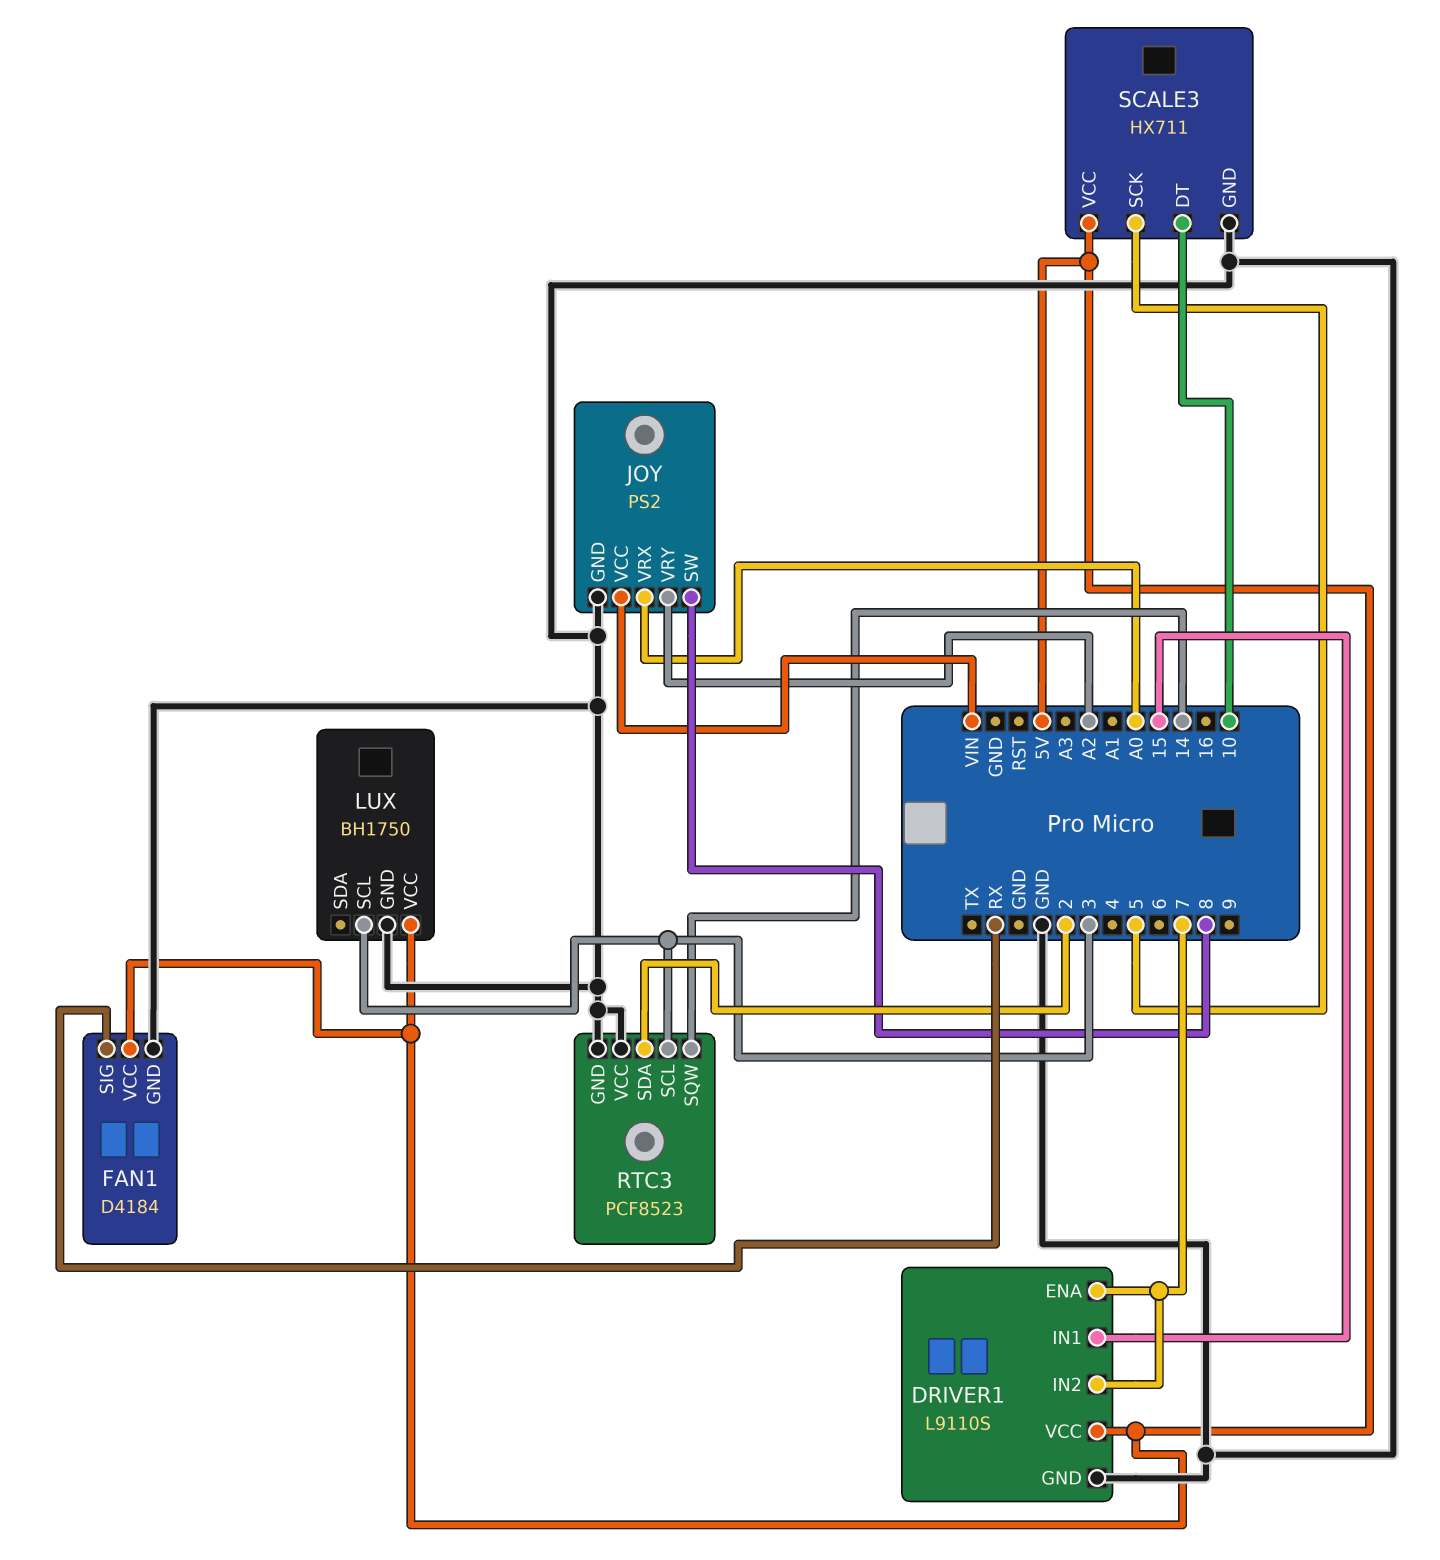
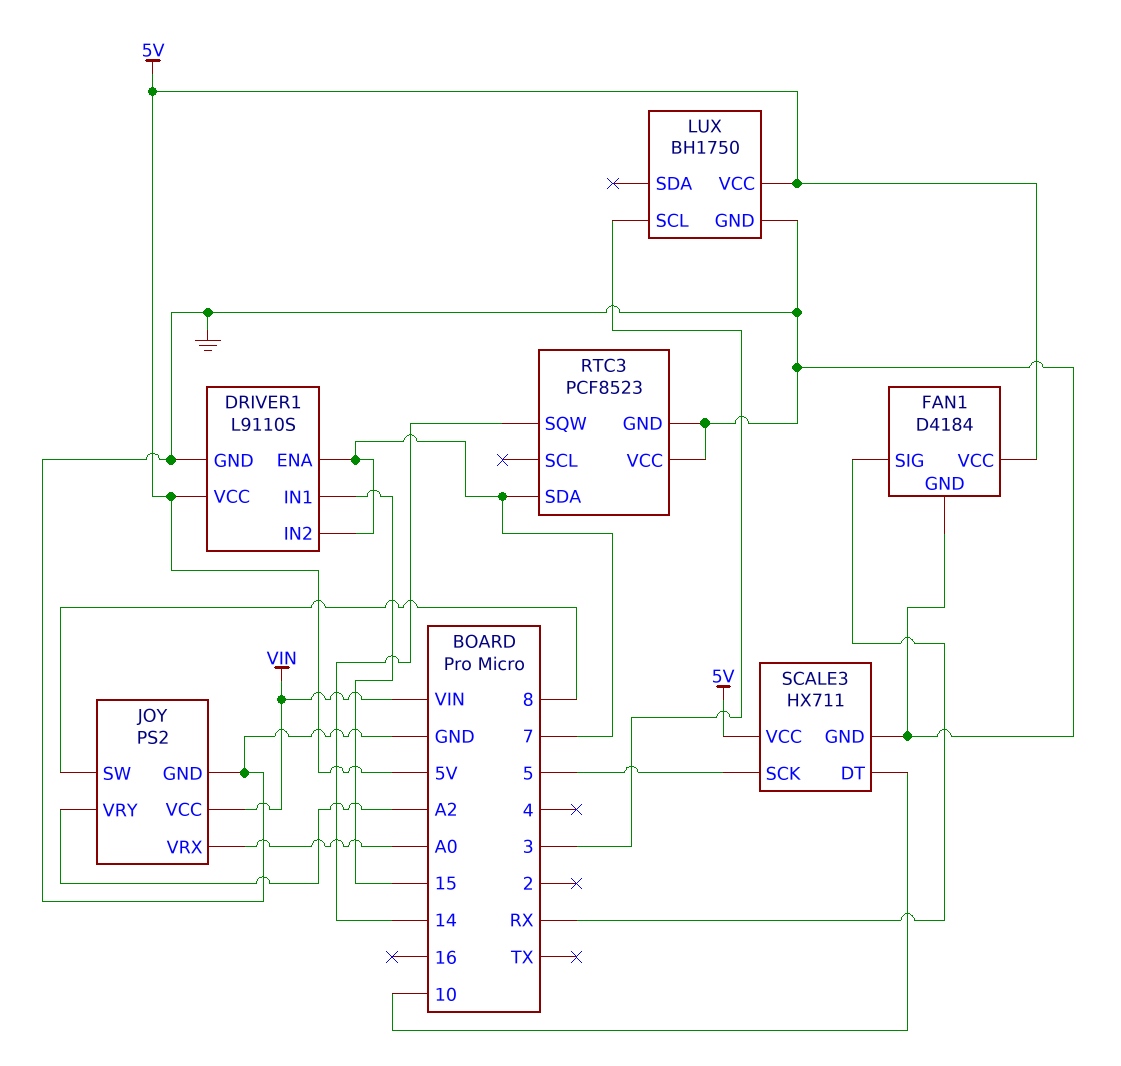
RTC3 pin SCL: 3 -> none
RTC3 pin SDA: 2 -> 7

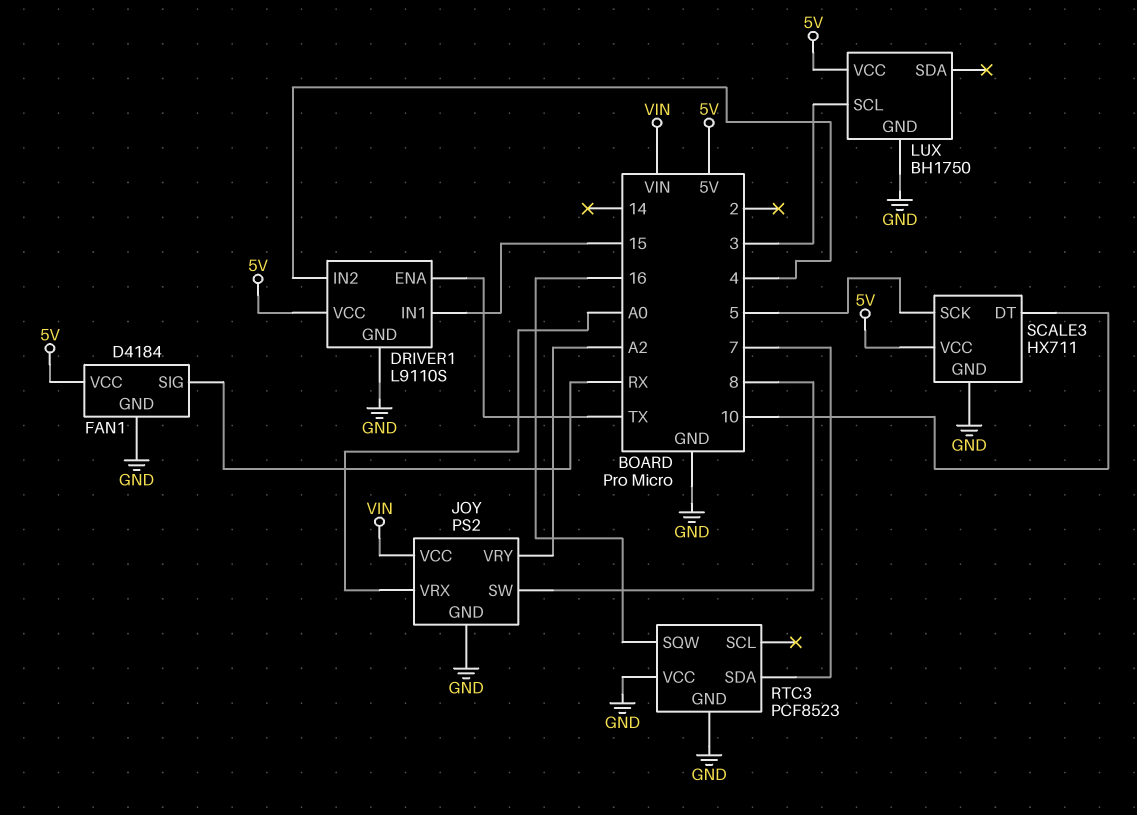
DRIVER1 pin ENA: 7 -> TX
DRIVER1 pin IN2: 7 -> 4
RTC3 pin SQW: 14 -> 16

